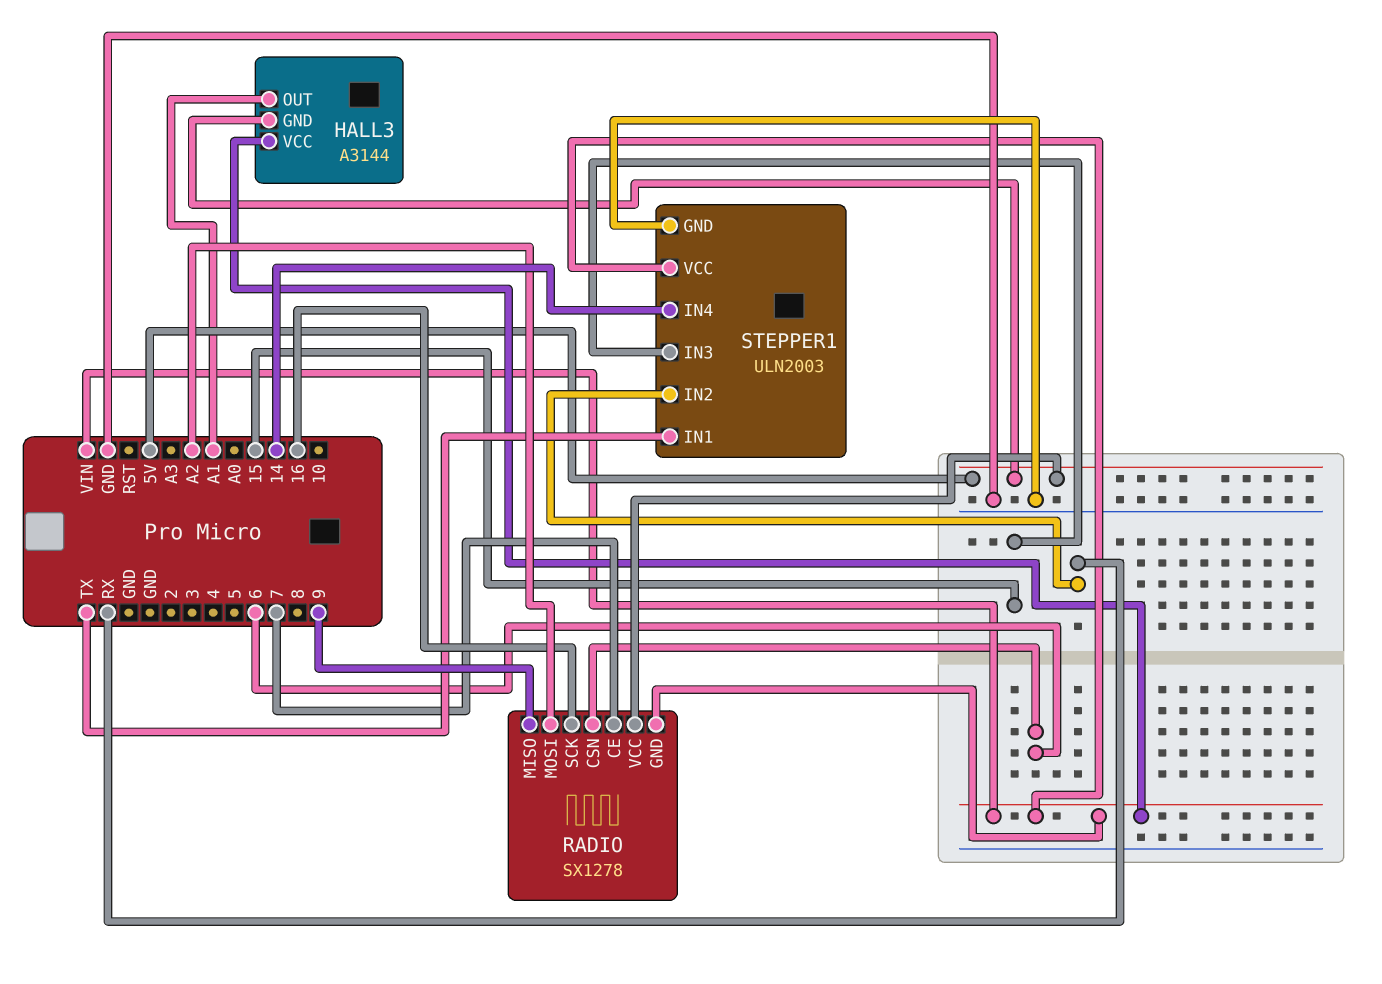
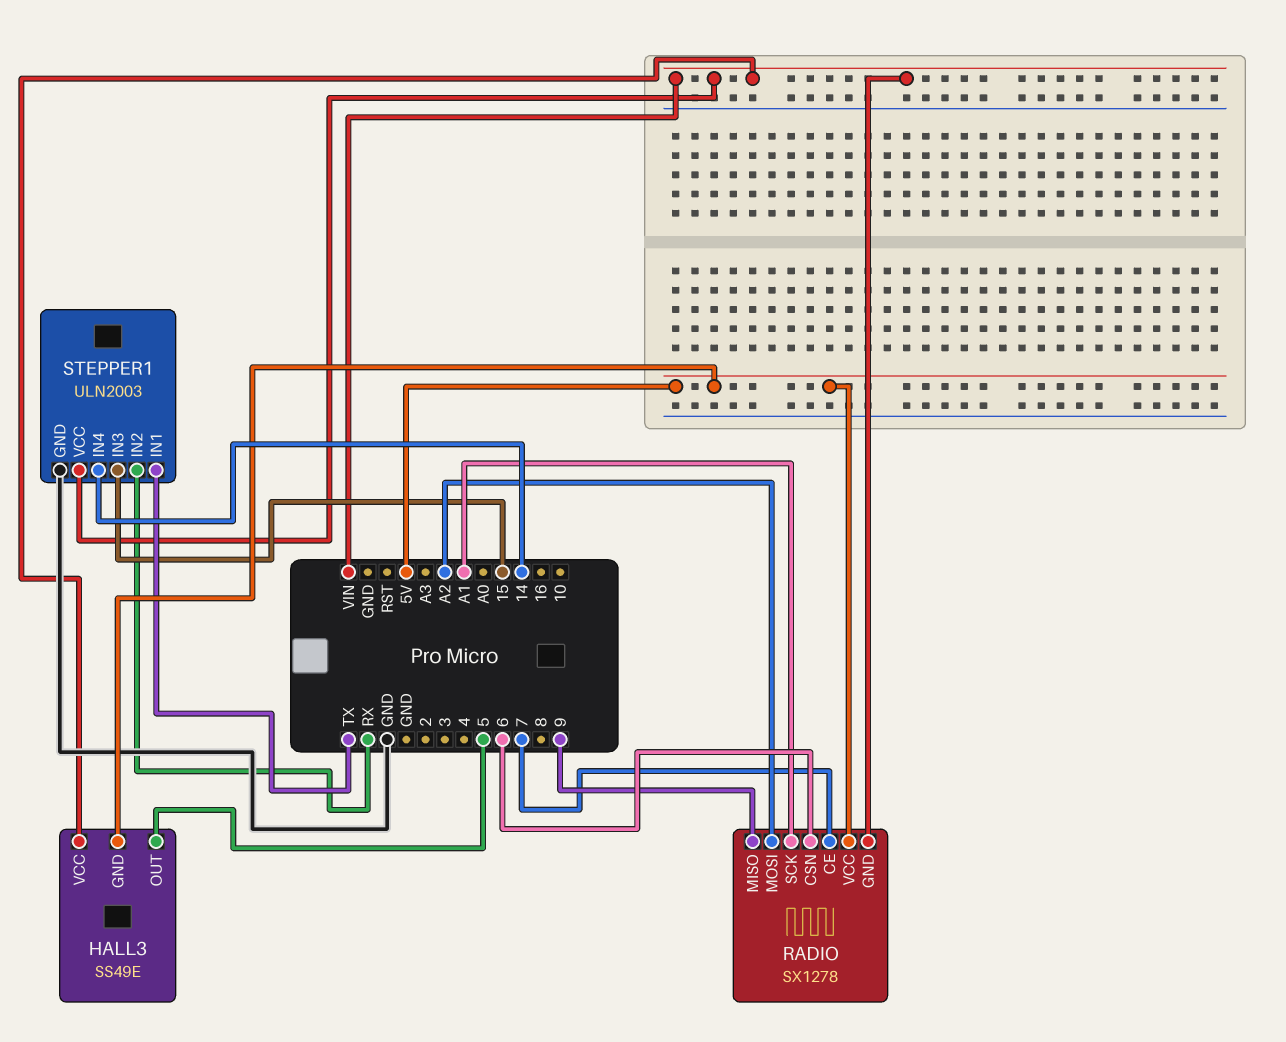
HALL3: A3144 -> SS49E
HALL3 pin OUT: A1 -> 5
RADIO pin SCK: 16 -> A1

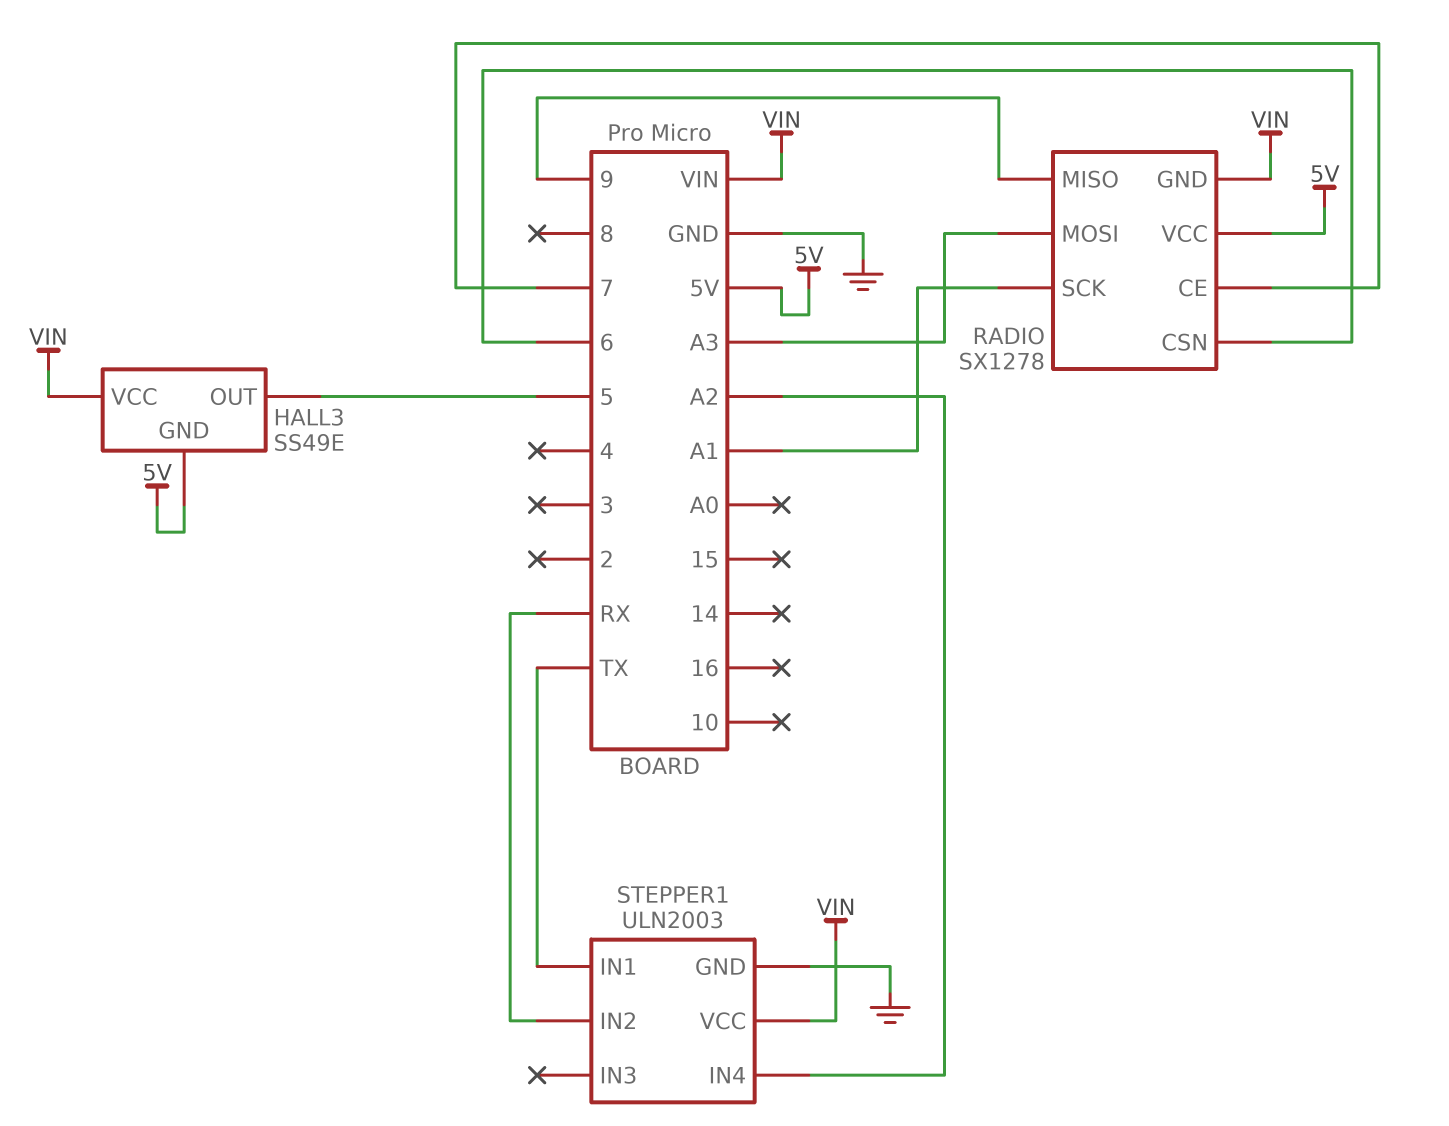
RADIO pin MOSI: A2 -> A3
STEPPER1 pin IN3: 15 -> none
STEPPER1 pin IN4: 14 -> A2

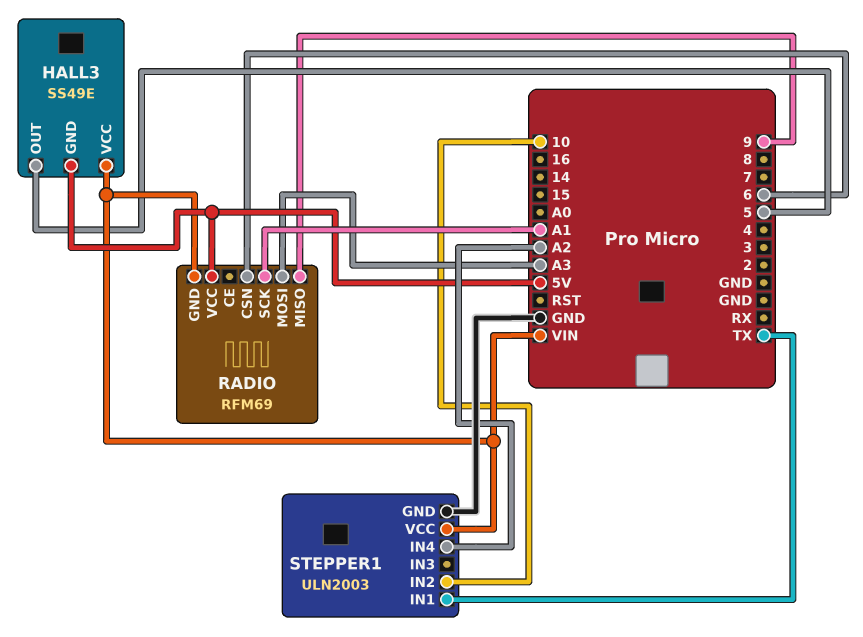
RADIO: SX1278 -> RFM69
RADIO pin CE: 7 -> none
STEPPER1 pin IN2: RX -> 10

